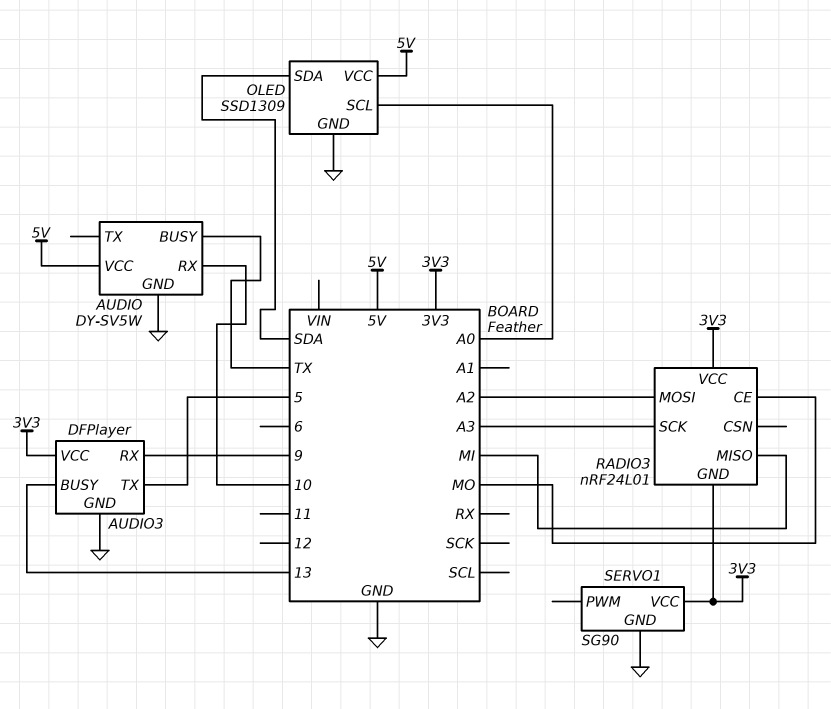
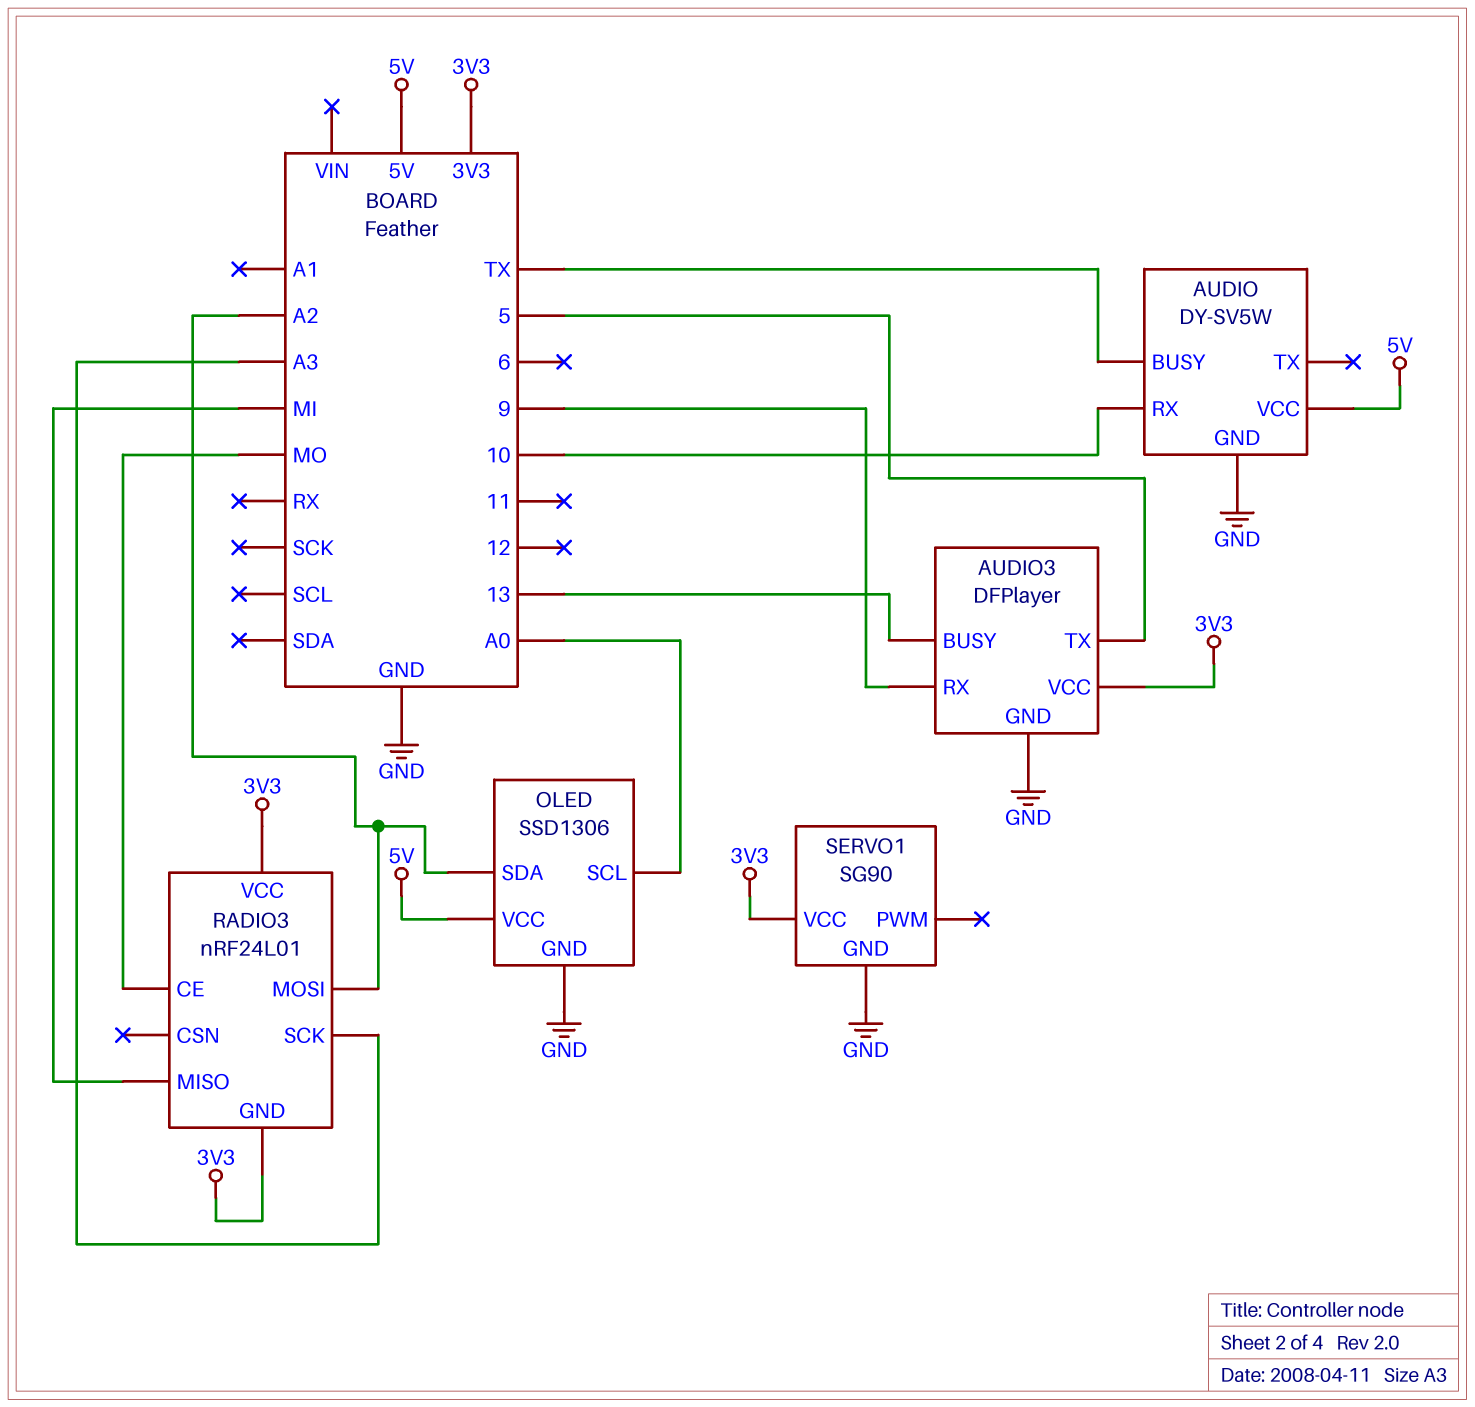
OLED: SSD1309 -> SSD1306
OLED pin SDA: SDA -> A2

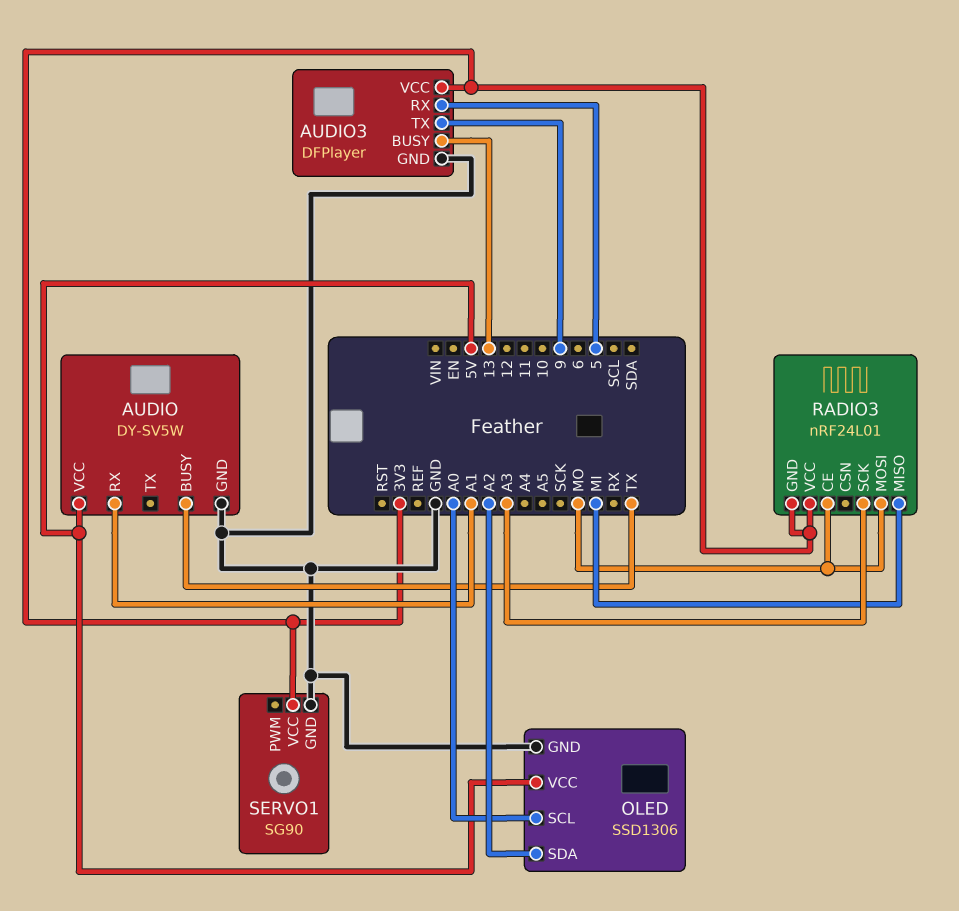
AUDIO pin RX: 10 -> A1
AUDIO3 pin RX: 9 -> 5
AUDIO3 pin TX: 5 -> 9
RADIO3 pin MOSI: A2 -> MO

